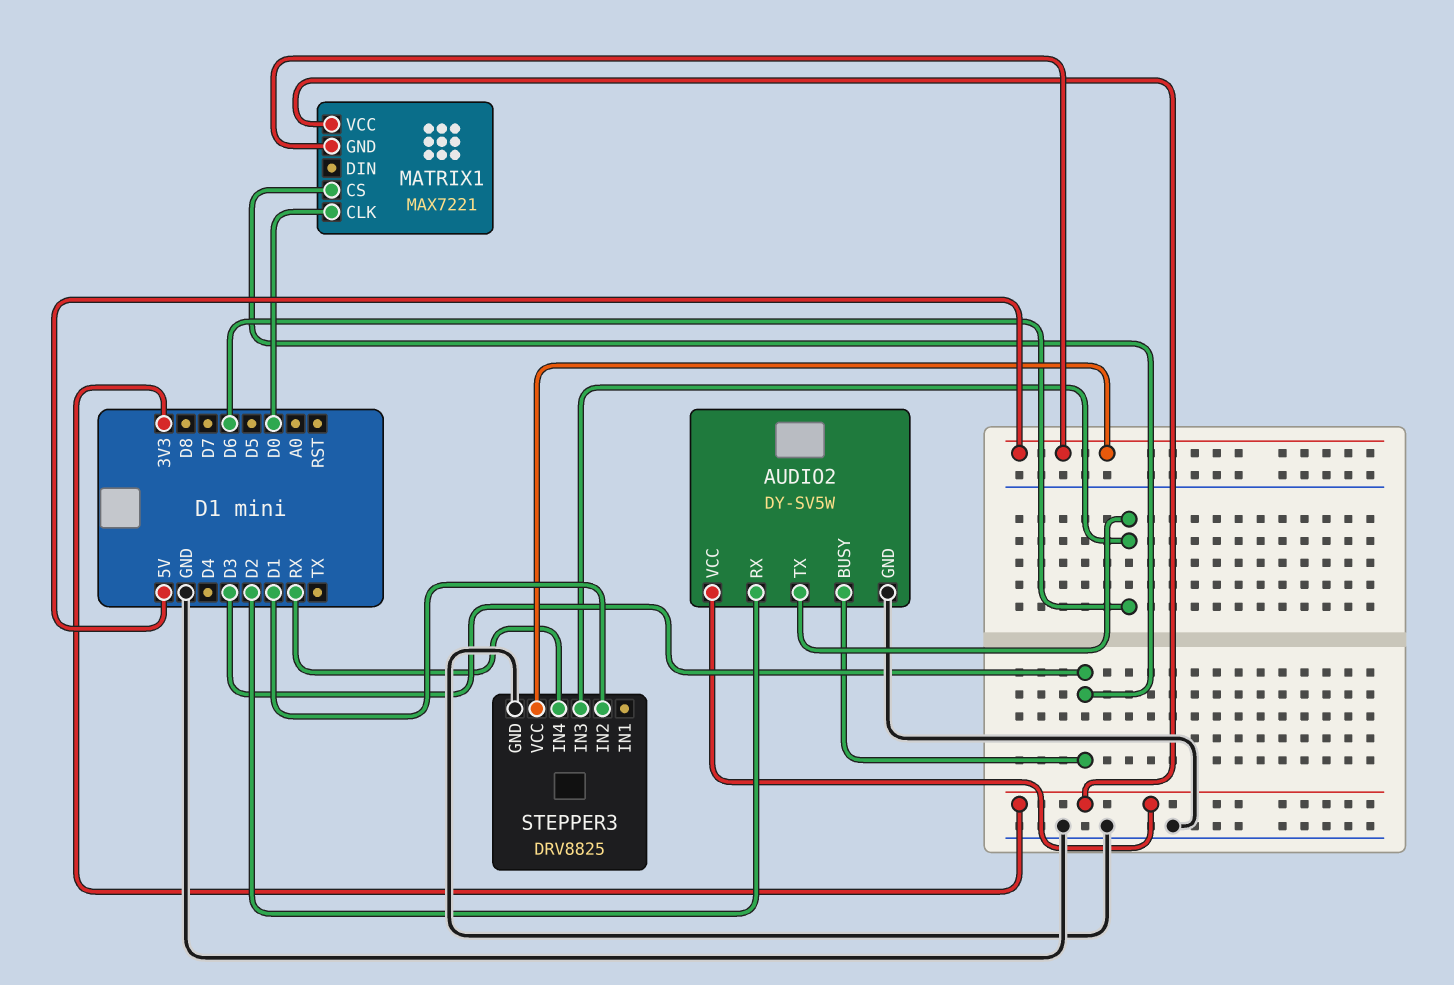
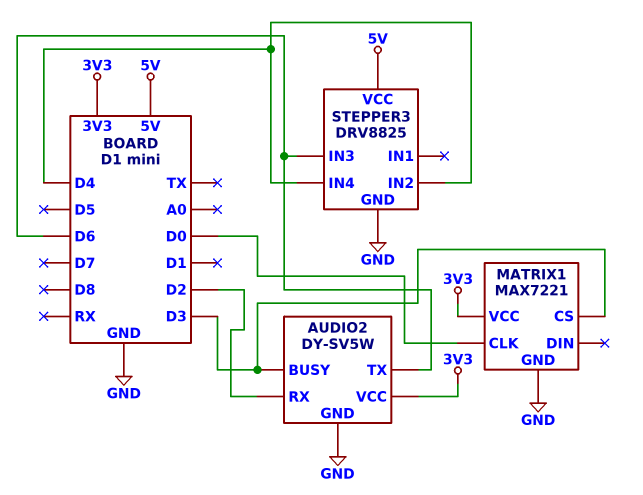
MATRIX1 pin GND: 5V -> GND
STEPPER3 pin IN2: D1 -> D4
STEPPER3 pin IN4: RX -> D4

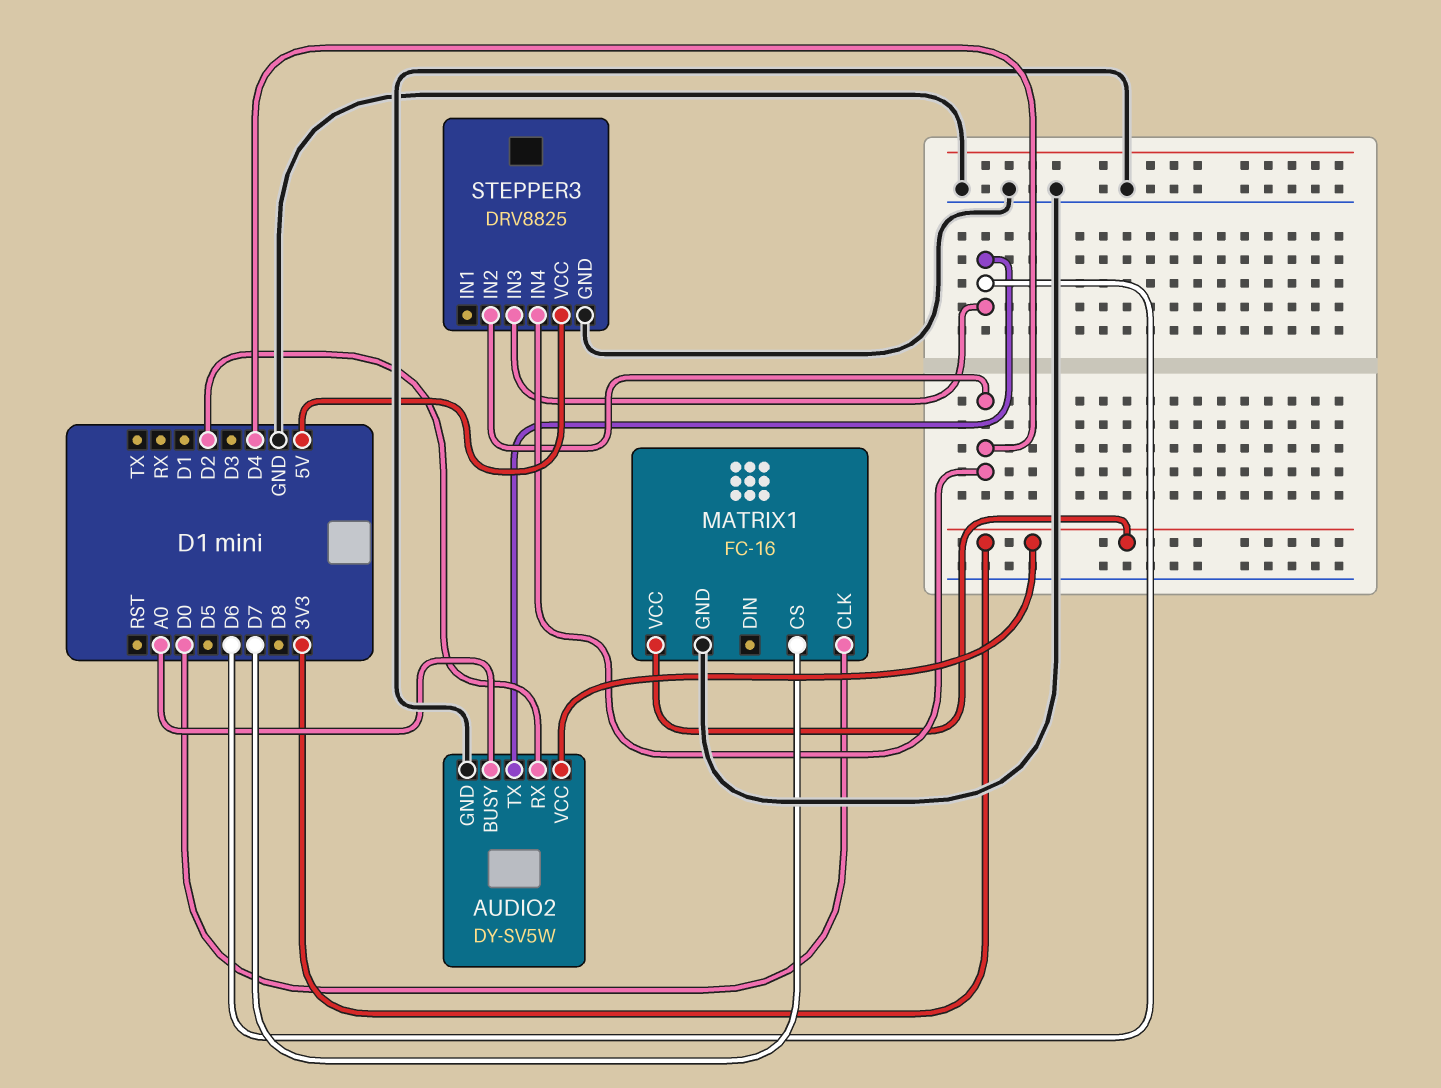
AUDIO2 pin BUSY: D3 -> A0
MATRIX1: MAX7221 -> FC-16
MATRIX1 pin CS: D3 -> D7

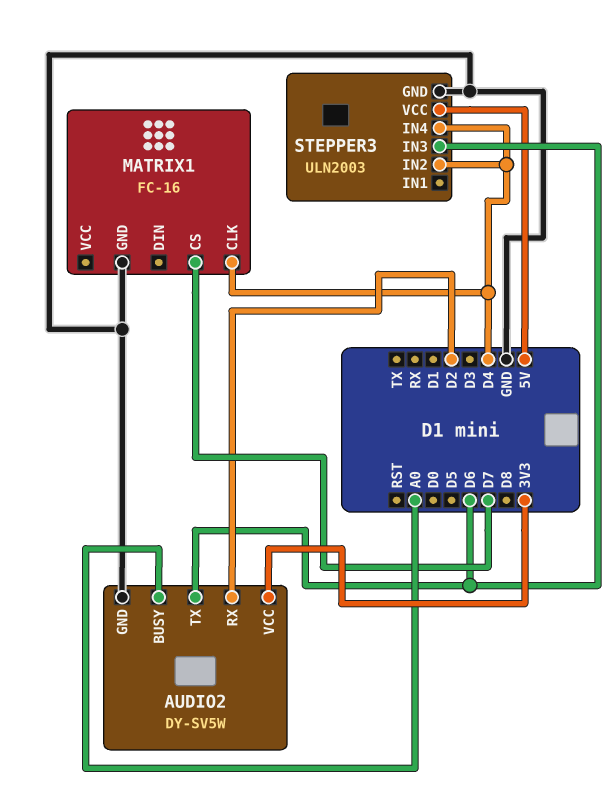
MATRIX1 pin CLK: D0 -> D4
MATRIX1 pin VCC: 3V3 -> none
STEPPER3: DRV8825 -> ULN2003

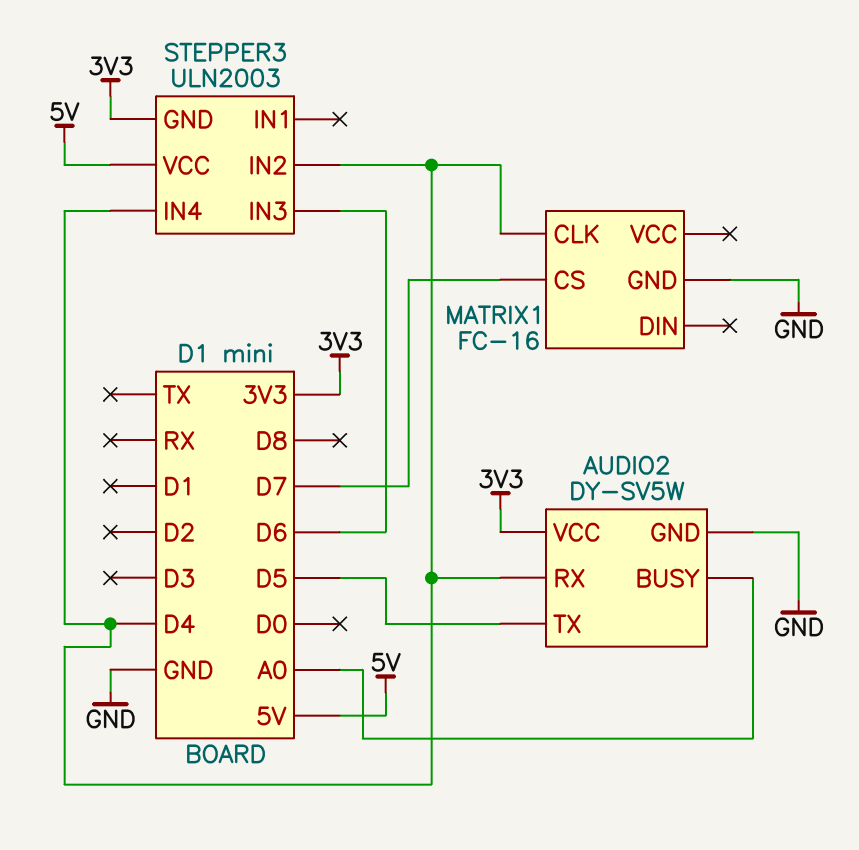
AUDIO2 pin RX: D2 -> D4
AUDIO2 pin TX: D6 -> D5
STEPPER3 pin GND: GND -> 3V3

